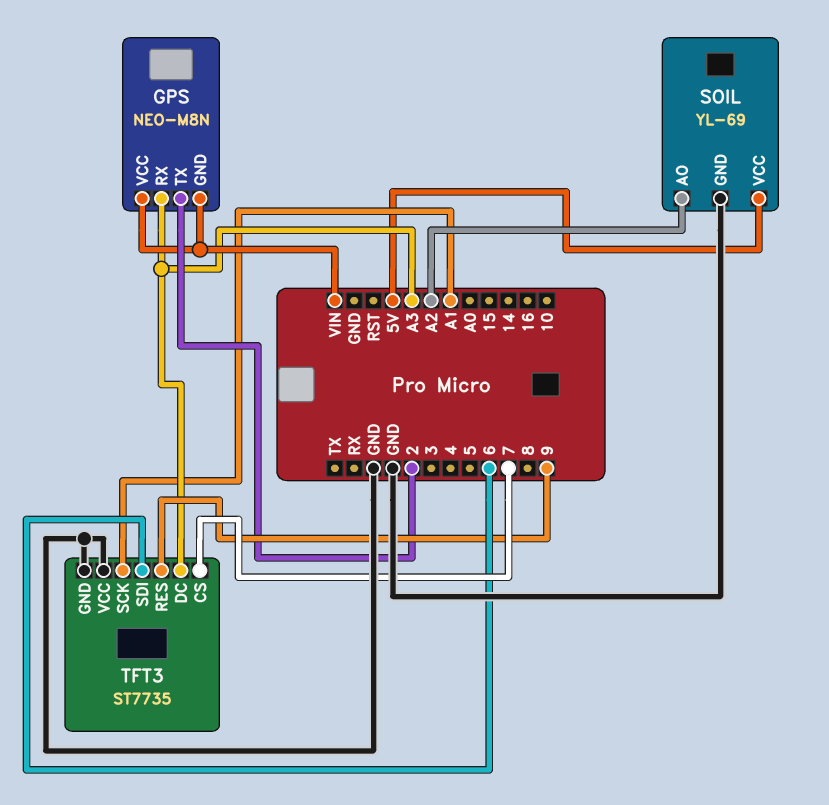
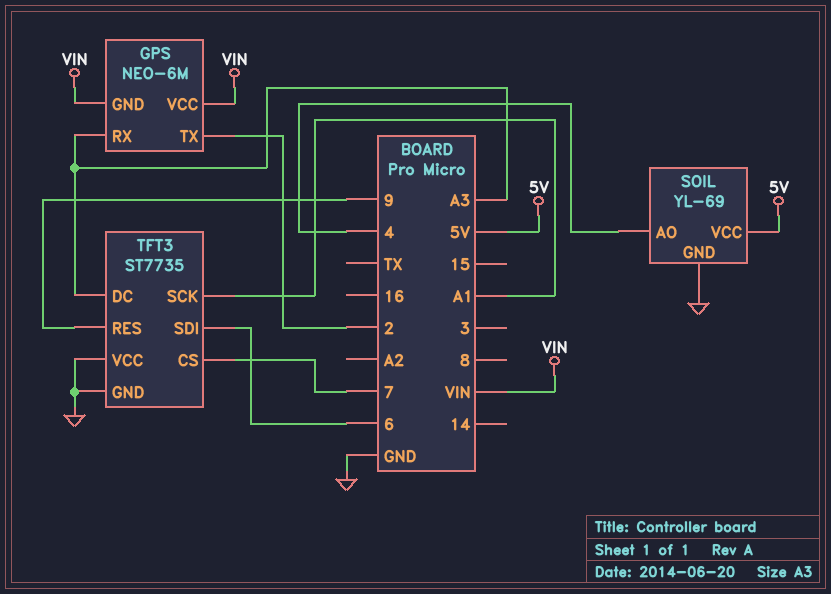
GPS: NEO-M8N -> NEO-6M
SOIL pin AO: A2 -> 4

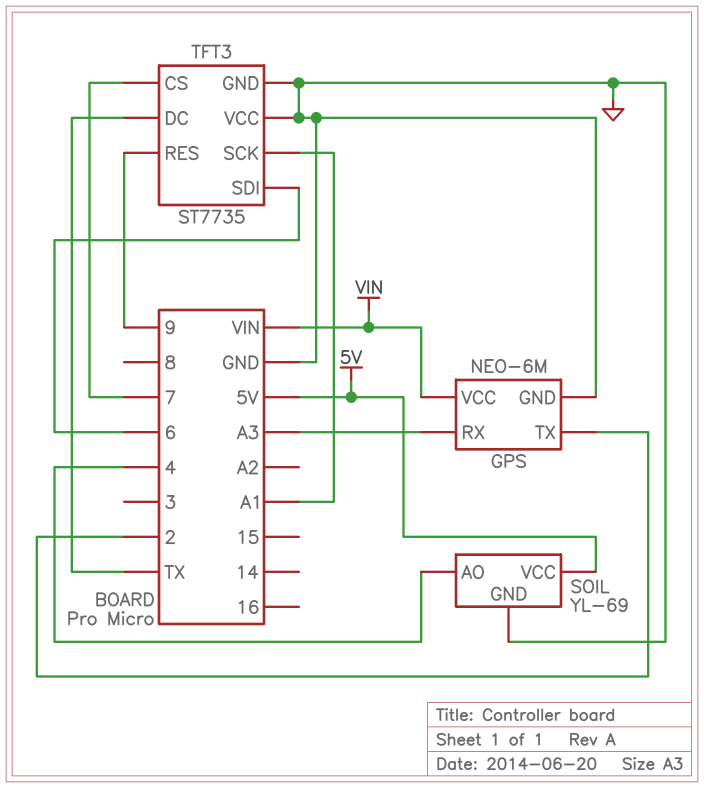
GPS pin GND: VIN -> GND
TFT3 pin DC: A3 -> TX

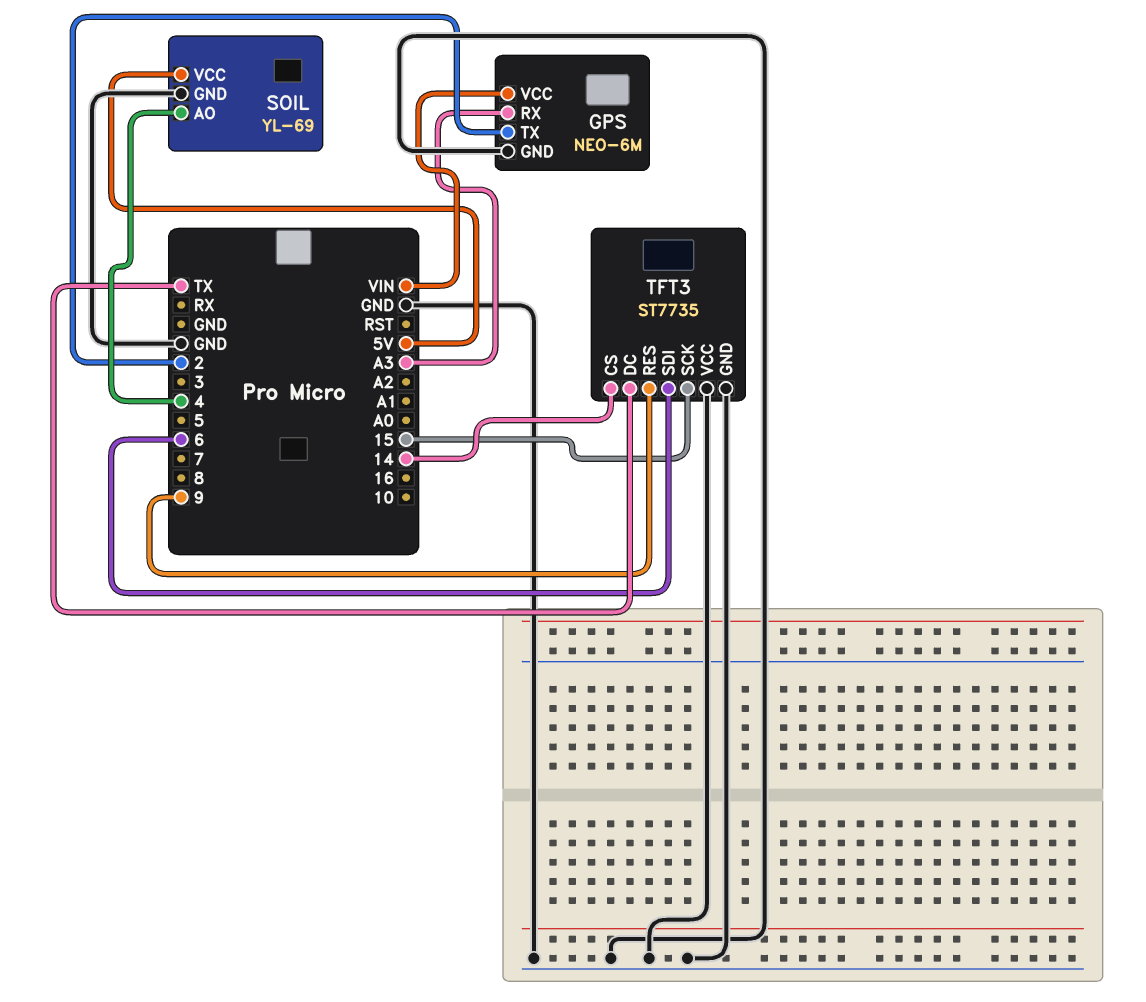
TFT3 pin CS: 7 -> 14
TFT3 pin SCK: A1 -> 15

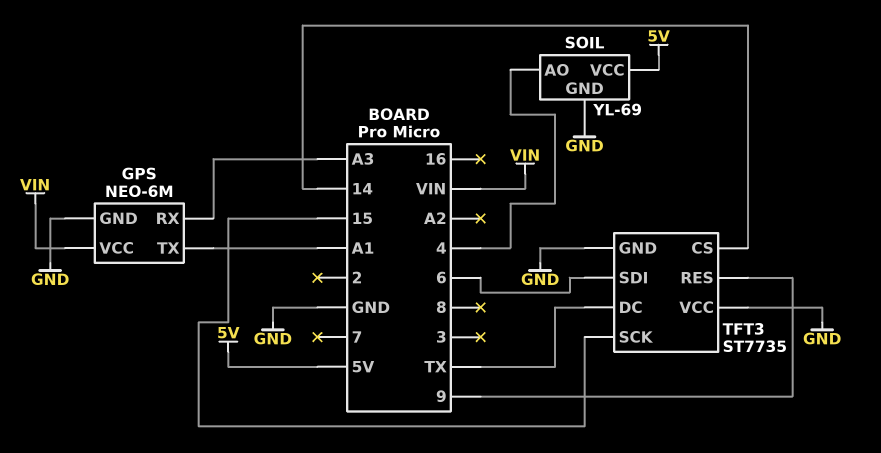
GPS pin TX: 2 -> A1

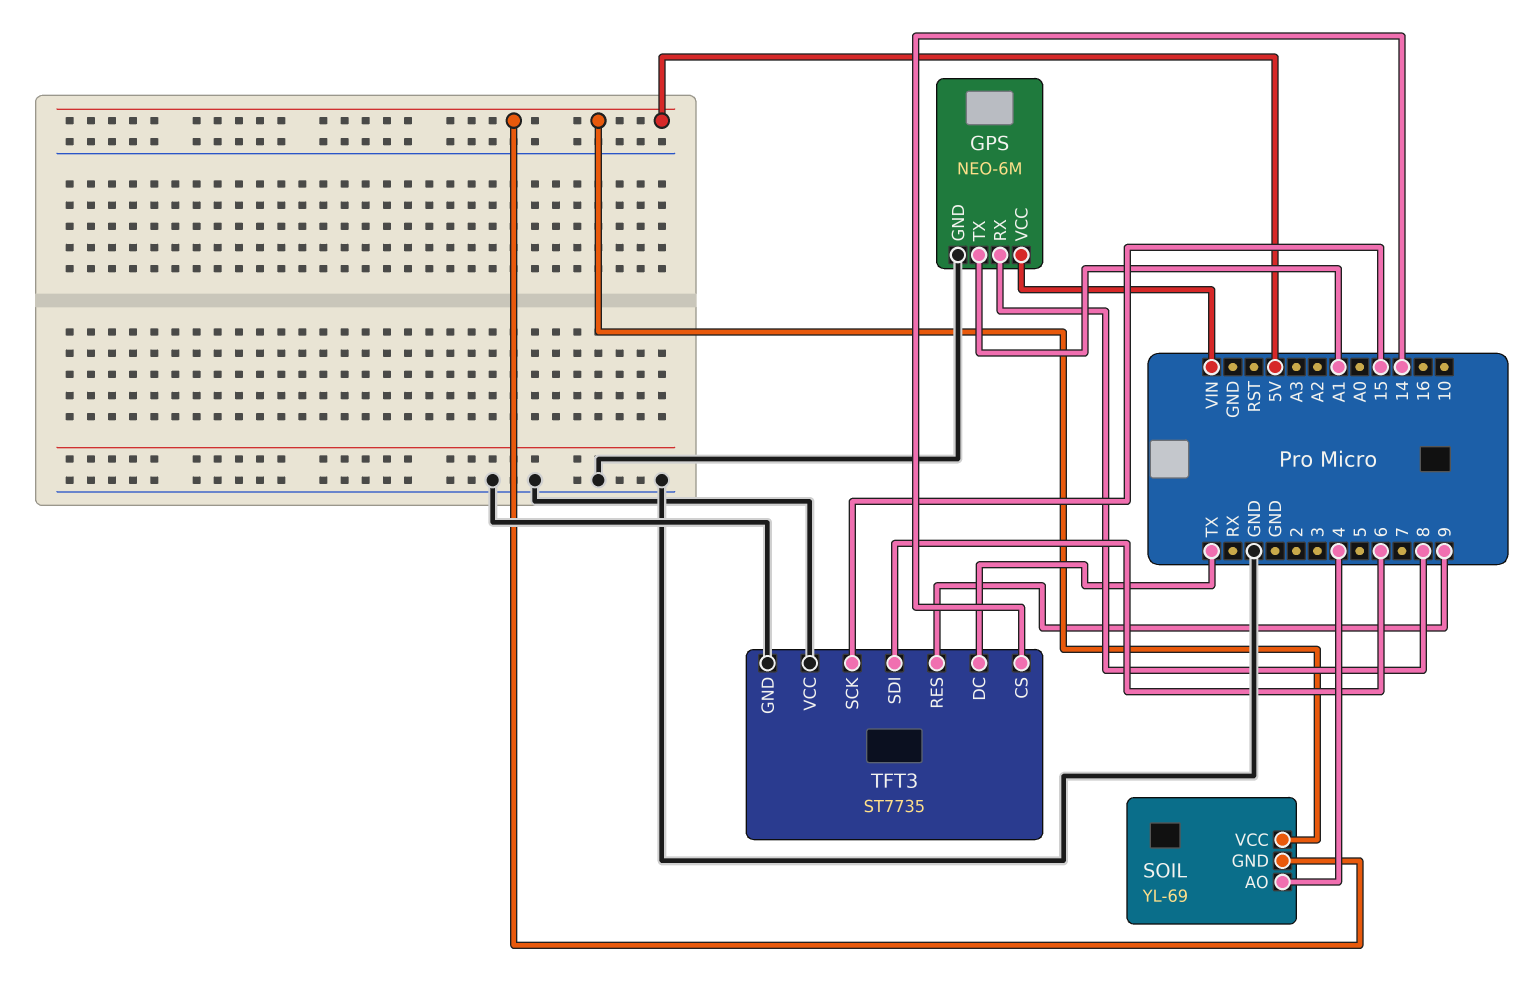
GPS pin RX: A3 -> 8
SOIL pin GND: GND -> 5V

